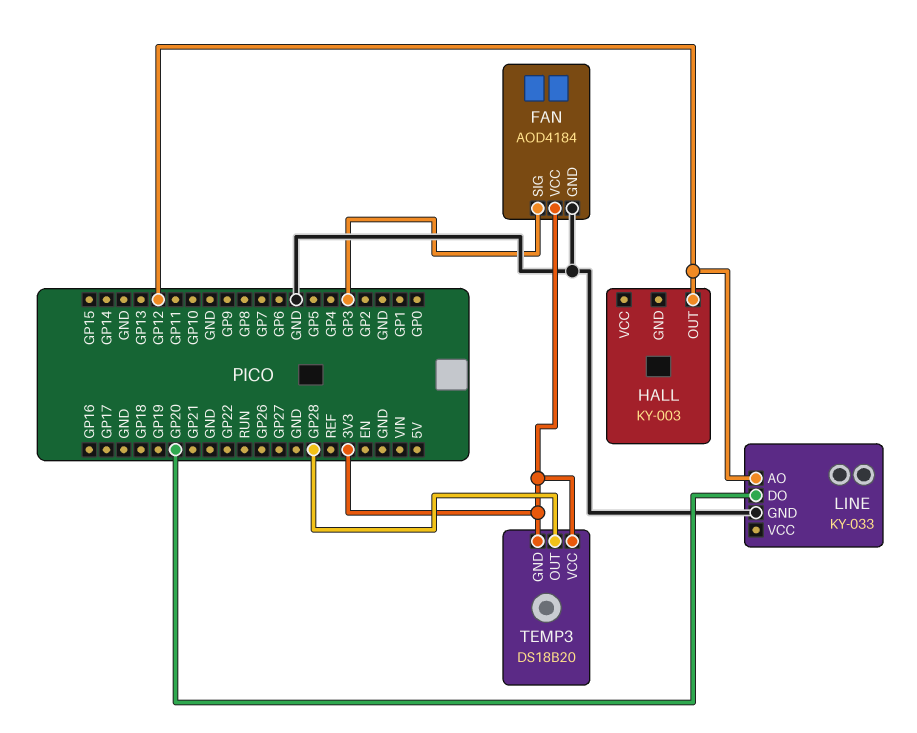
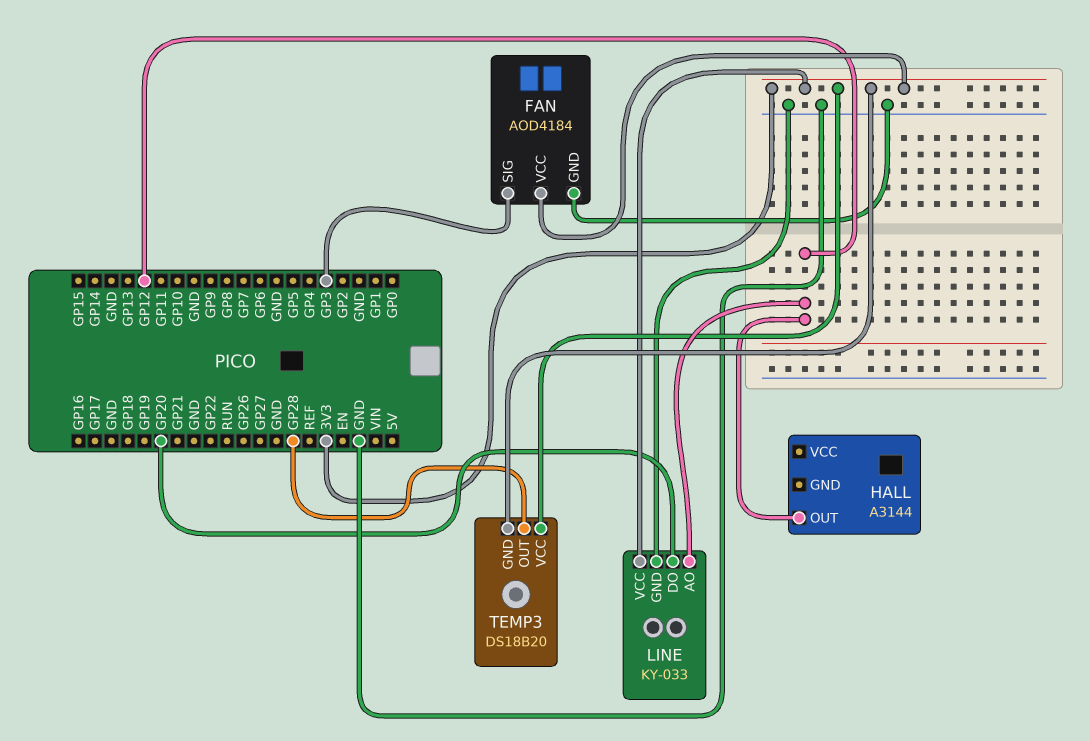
HALL: KY-003 -> A3144
LINE pin VCC: none -> 3V3

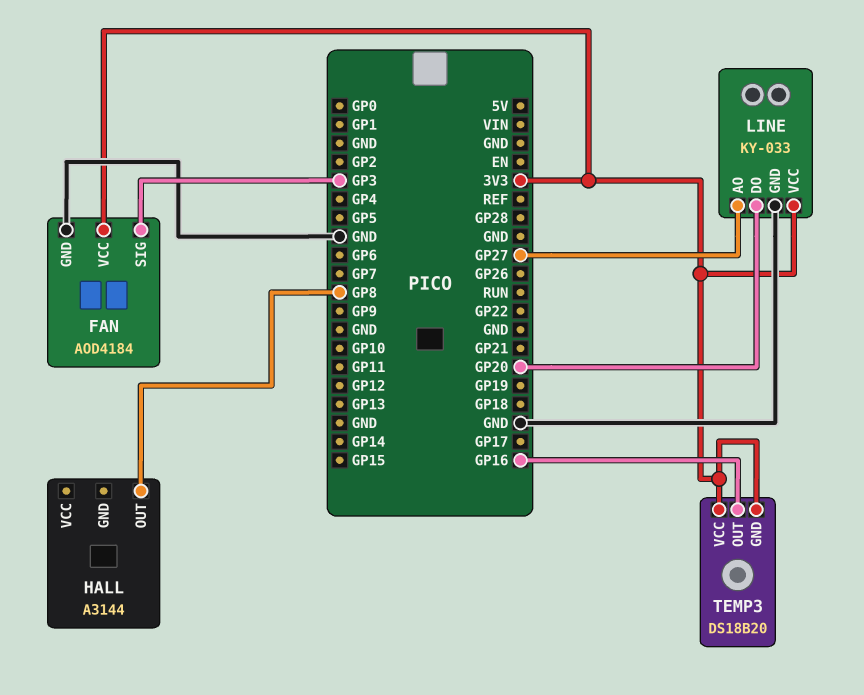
HALL pin OUT: GP12 -> GP8
LINE pin AO: GP12 -> GP27
TEMP3 pin OUT: GP28 -> GP16

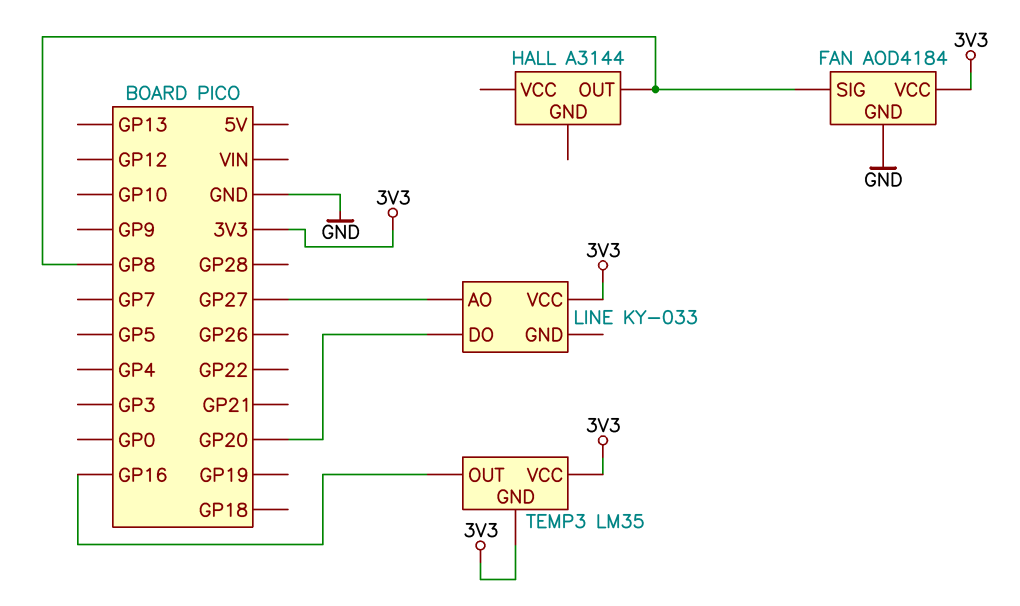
FAN pin SIG: GP3 -> GP8
LINE pin GND: GND -> none
TEMP3: DS18B20 -> LM35

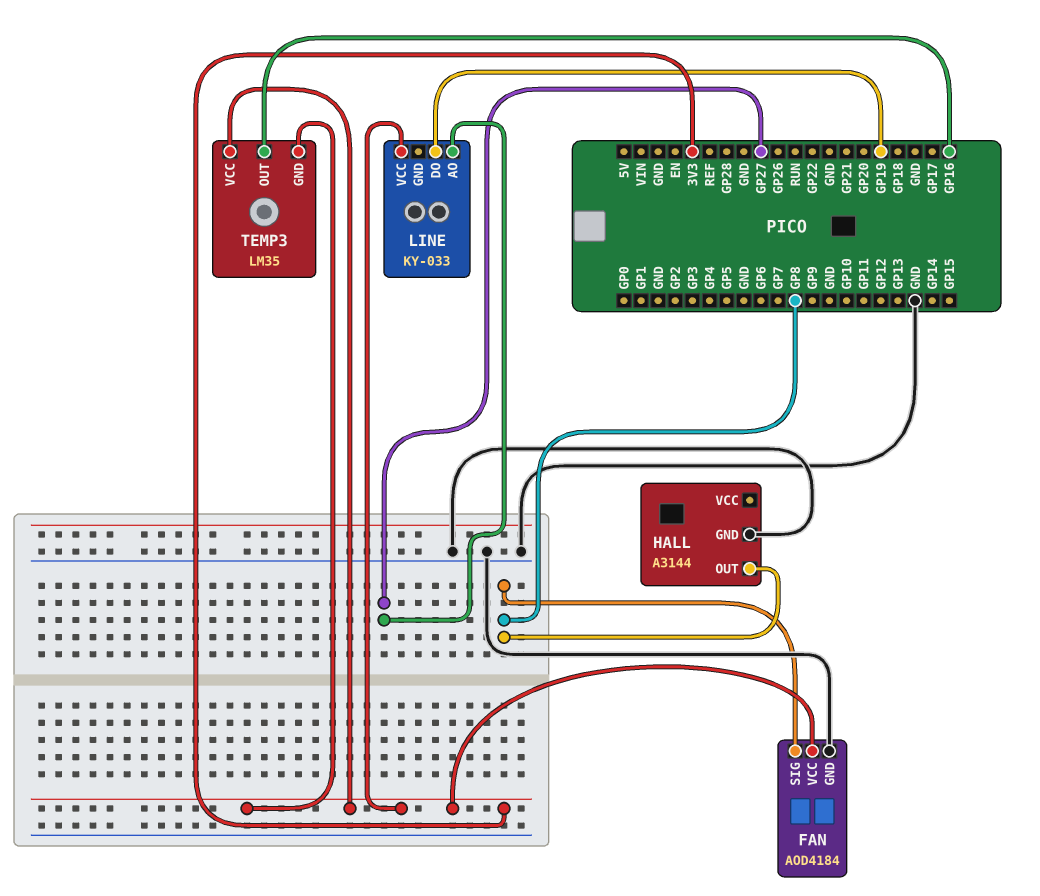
HALL pin GND: none -> GND
LINE pin DO: GP20 -> GP19

